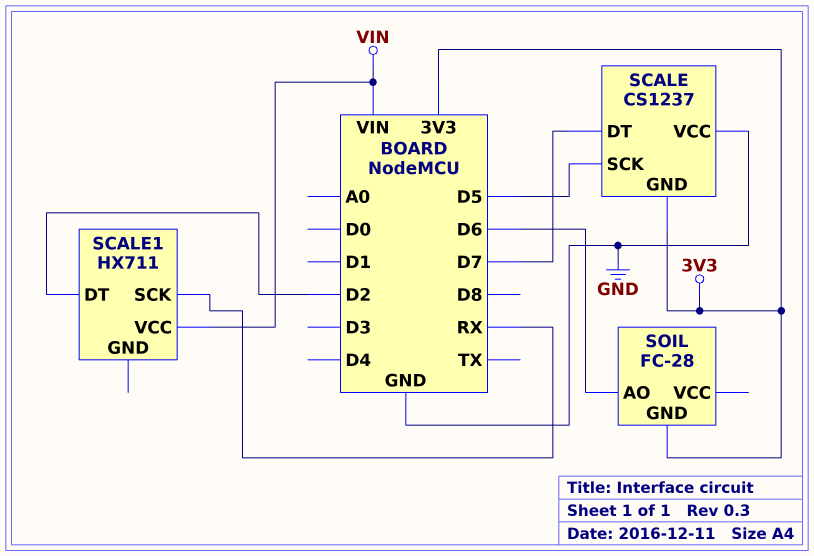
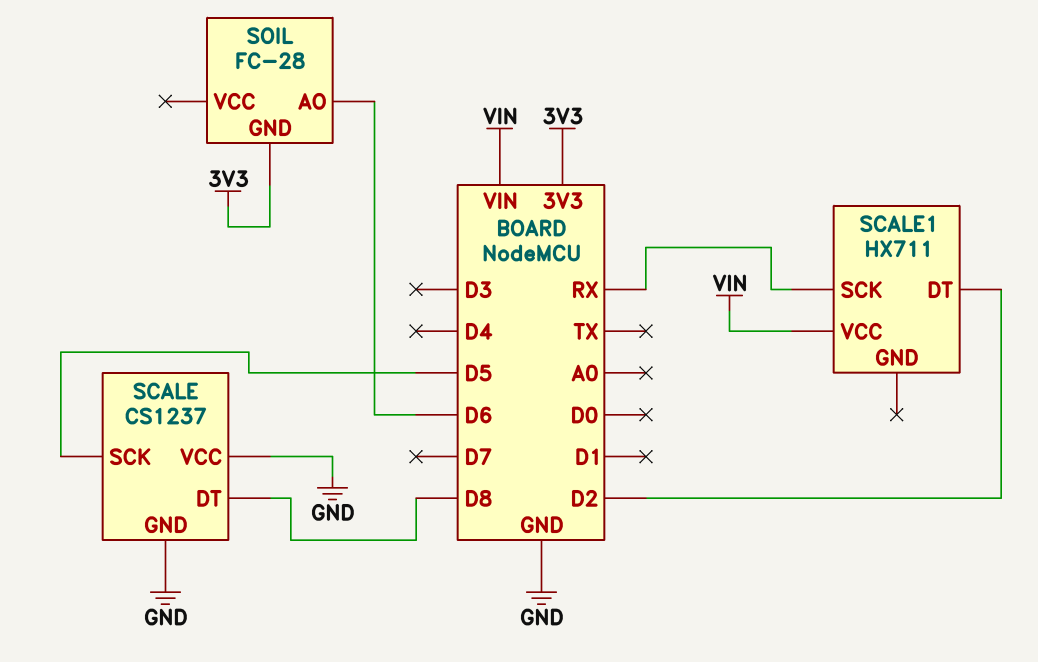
SCALE pin DT: D7 -> D8
SCALE pin GND: 3V3 -> GND

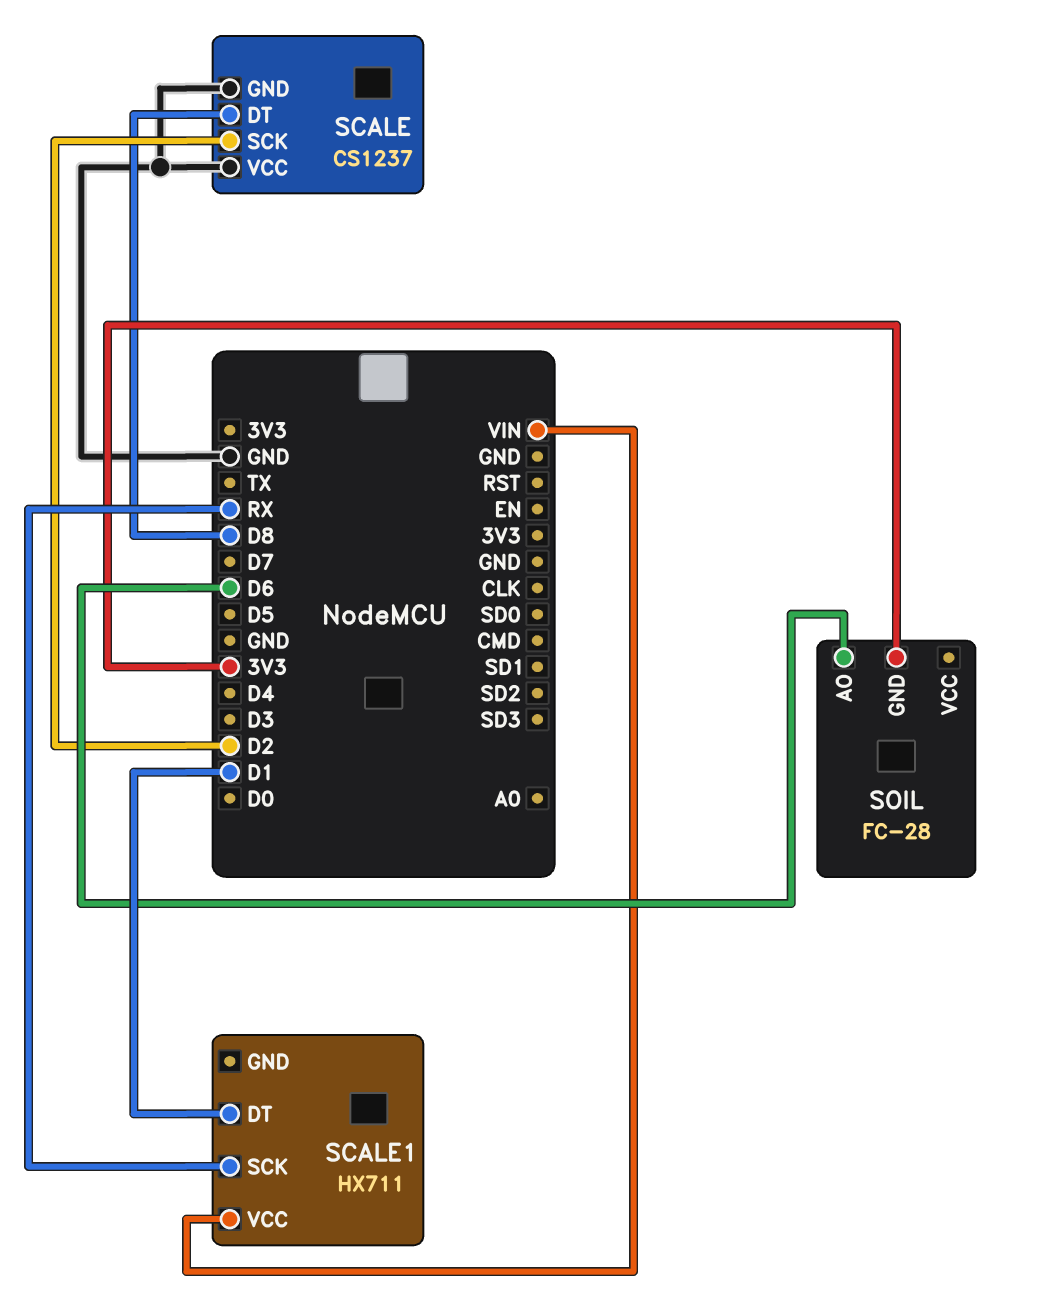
SCALE pin SCK: D5 -> D2
SCALE1 pin DT: D2 -> D1

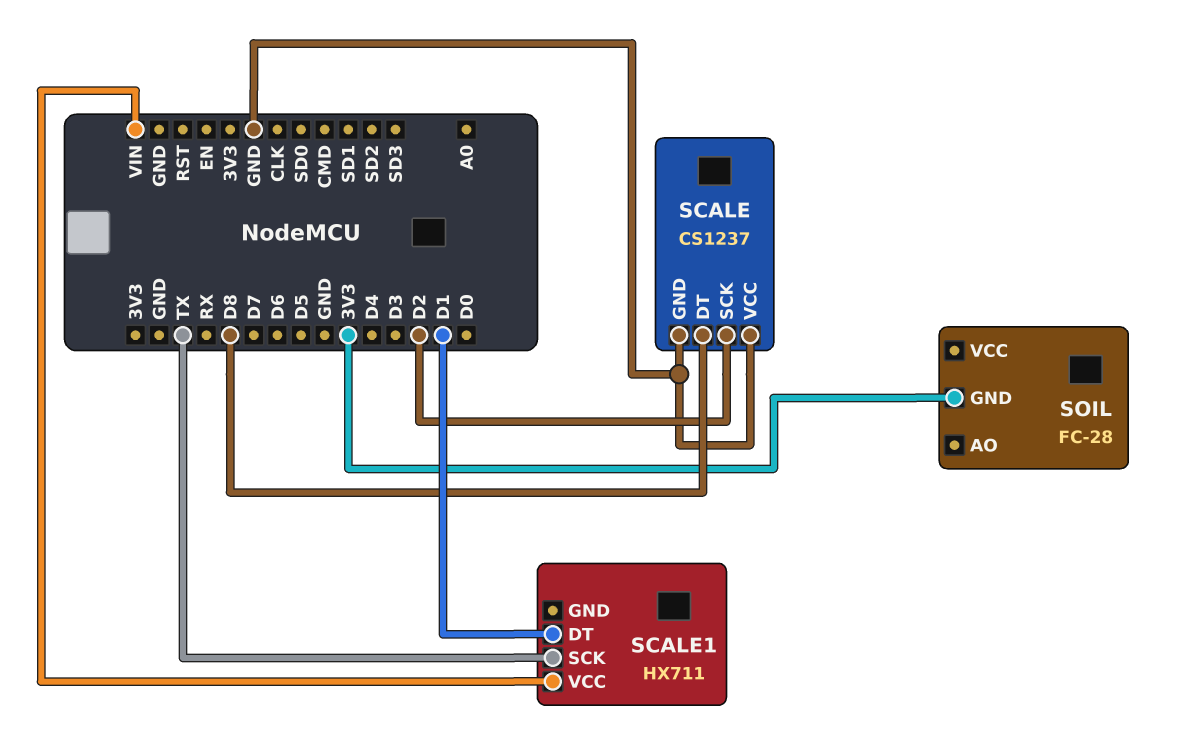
SCALE1 pin SCK: RX -> TX
SOIL pin AO: D6 -> none

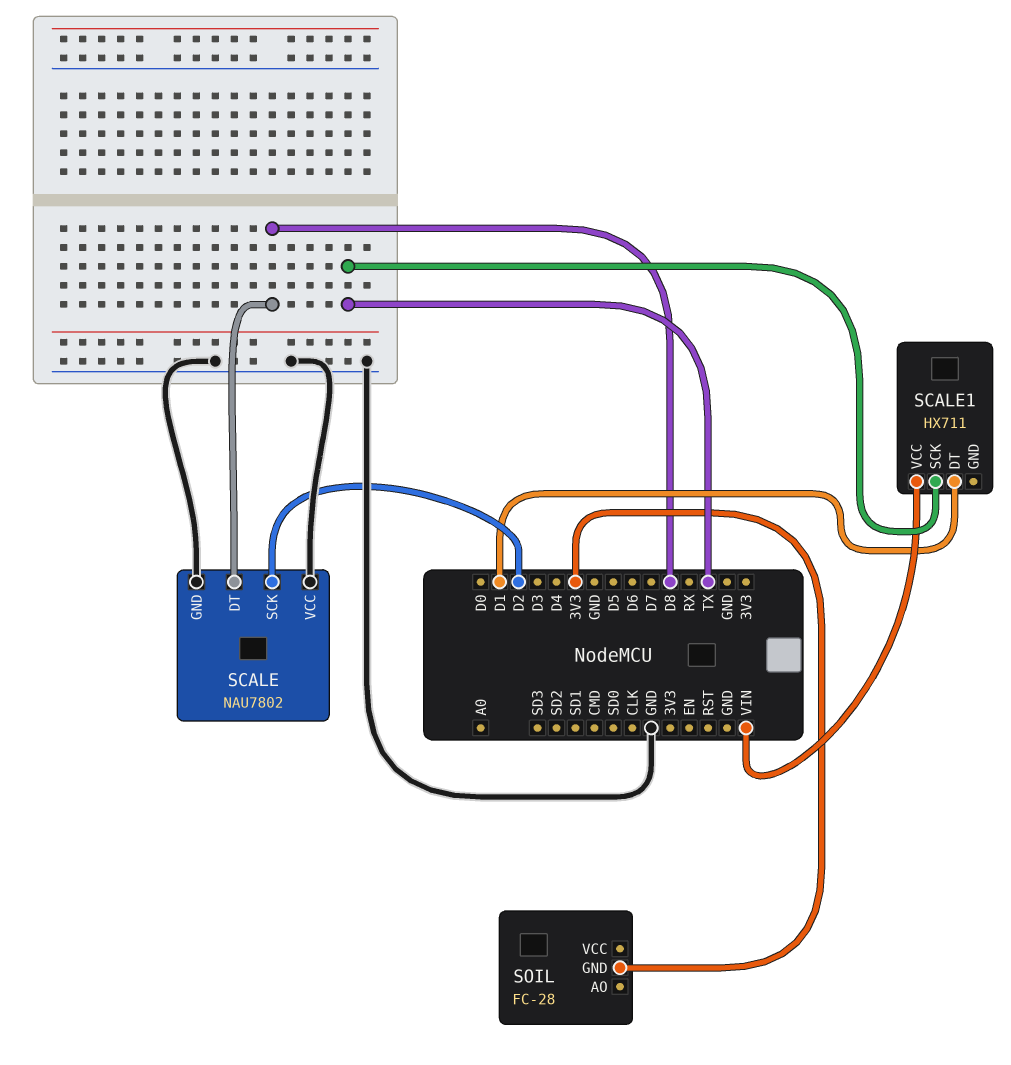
SCALE: CS1237 -> NAU7802

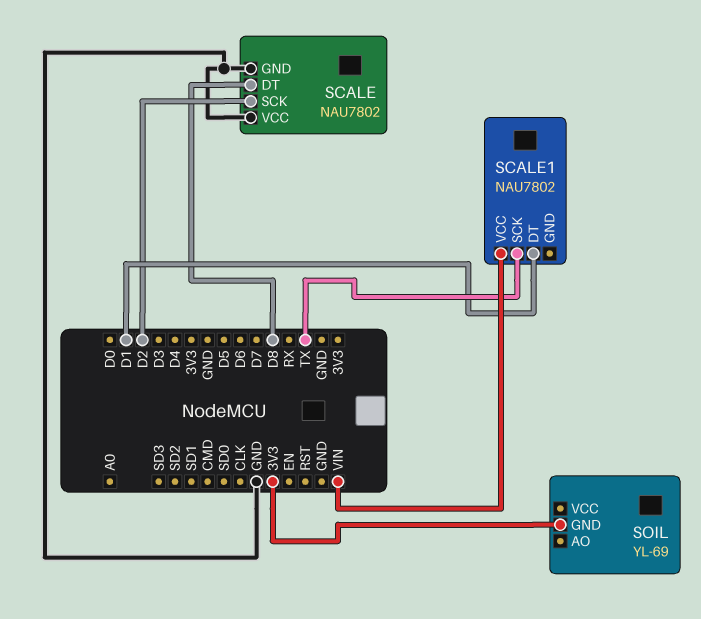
SCALE1: HX711 -> NAU7802
SOIL: FC-28 -> YL-69

